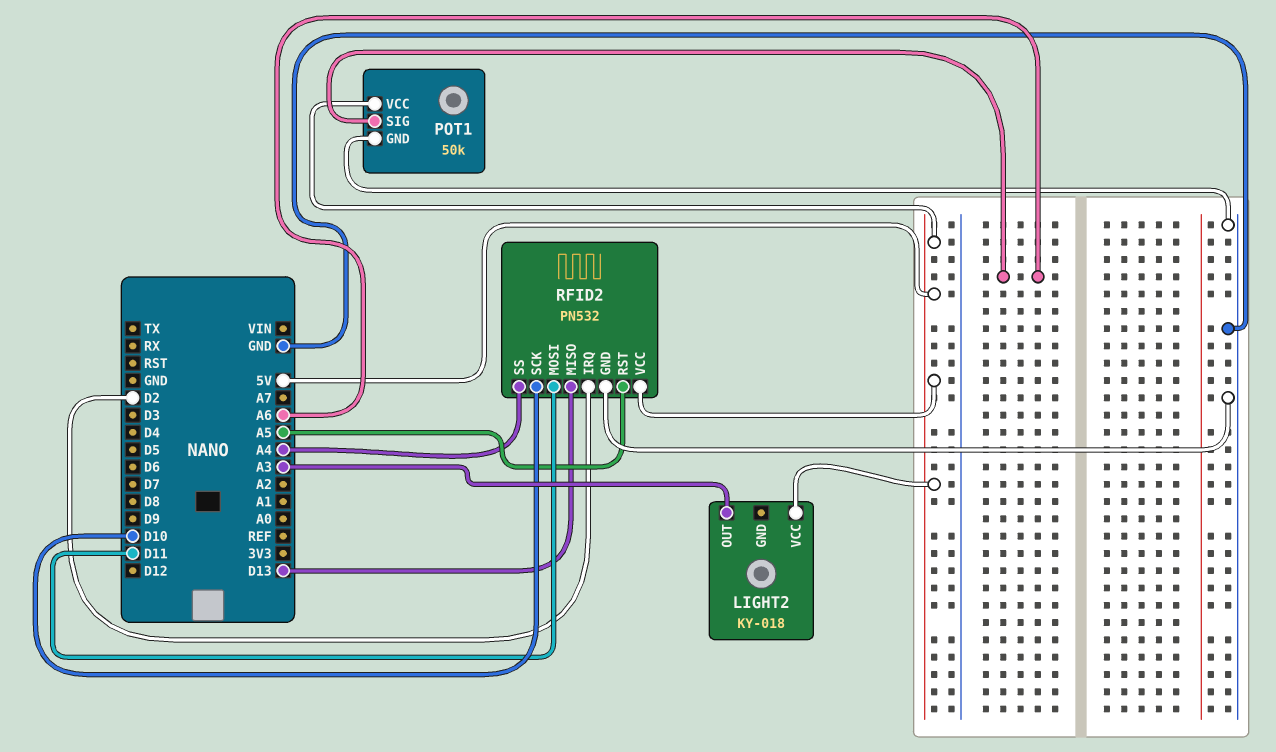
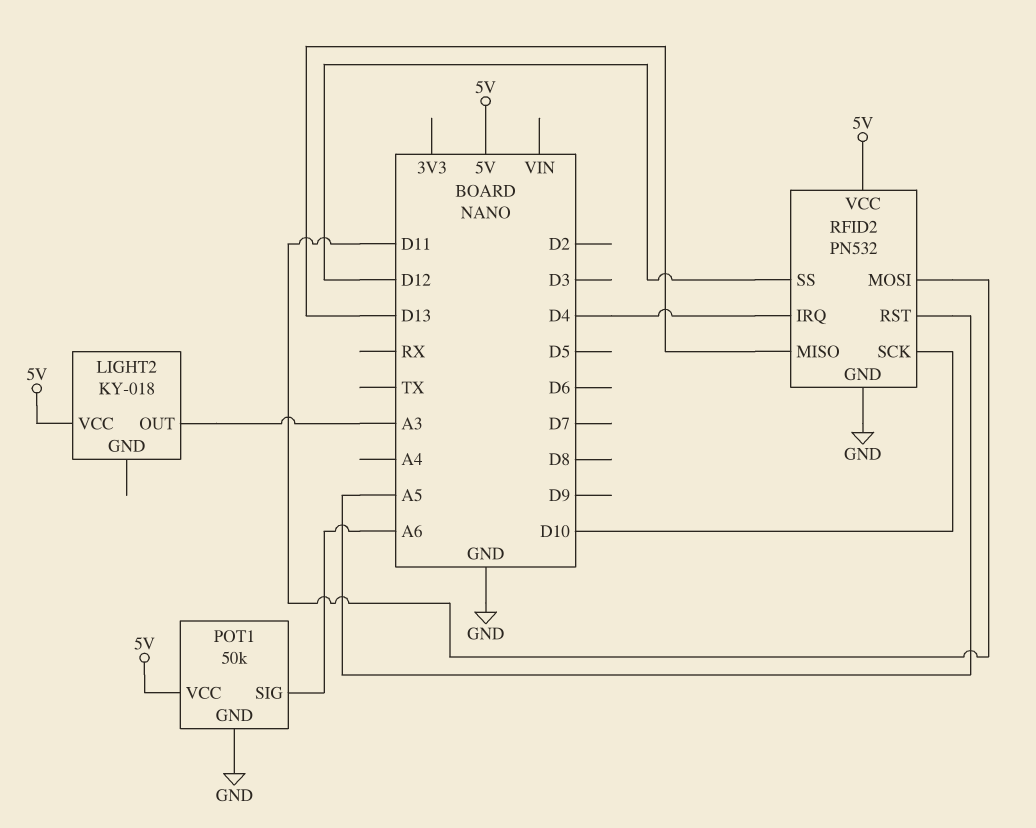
RFID2 pin IRQ: D2 -> D4
RFID2 pin SS: A4 -> D12

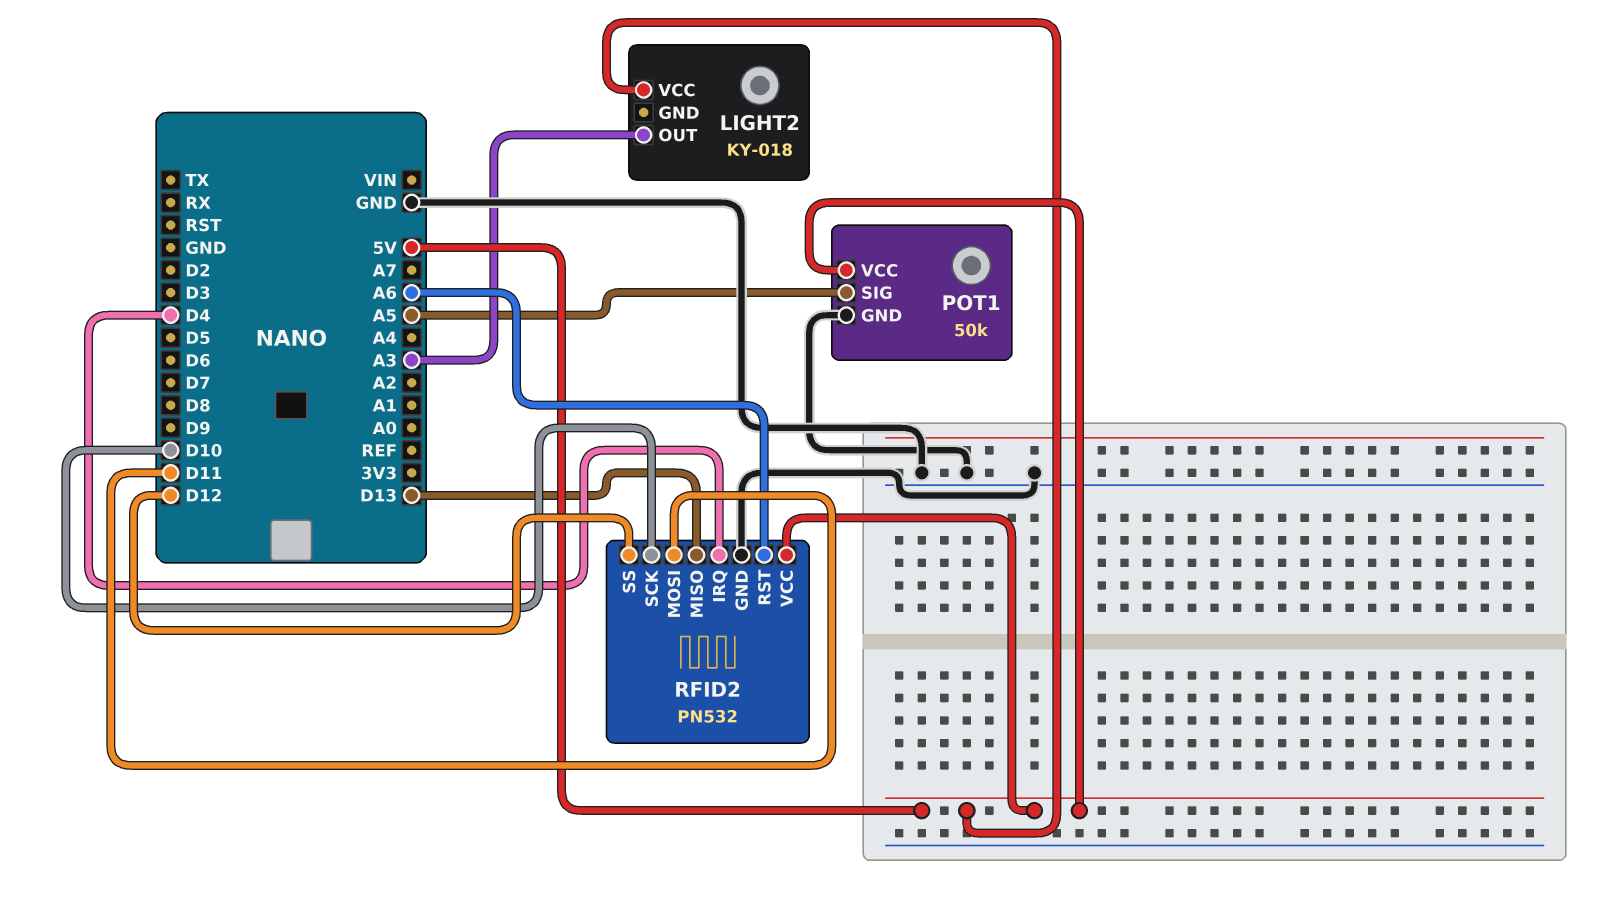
POT1 pin SIG: A6 -> A5
RFID2 pin RST: A5 -> A6

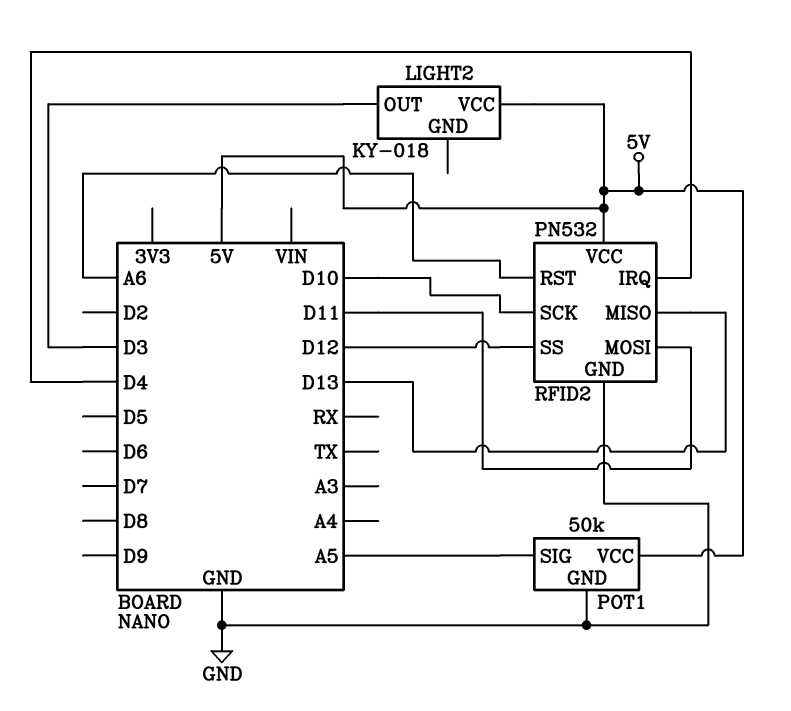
LIGHT2 pin OUT: A3 -> D3

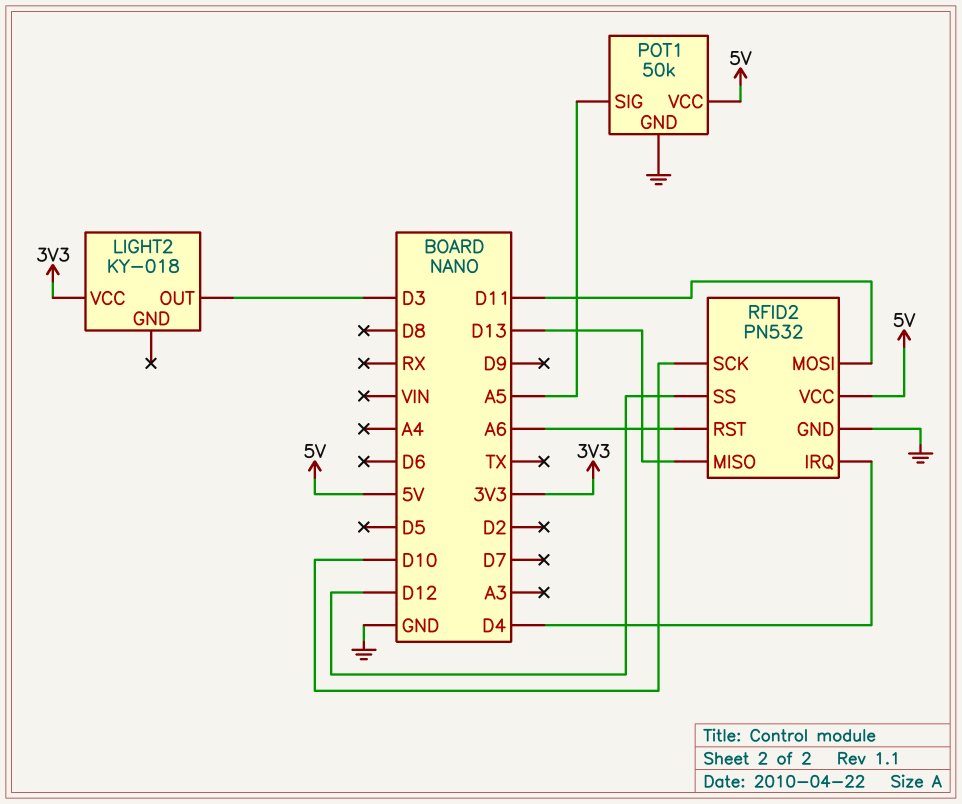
LIGHT2 pin VCC: 5V -> 3V3

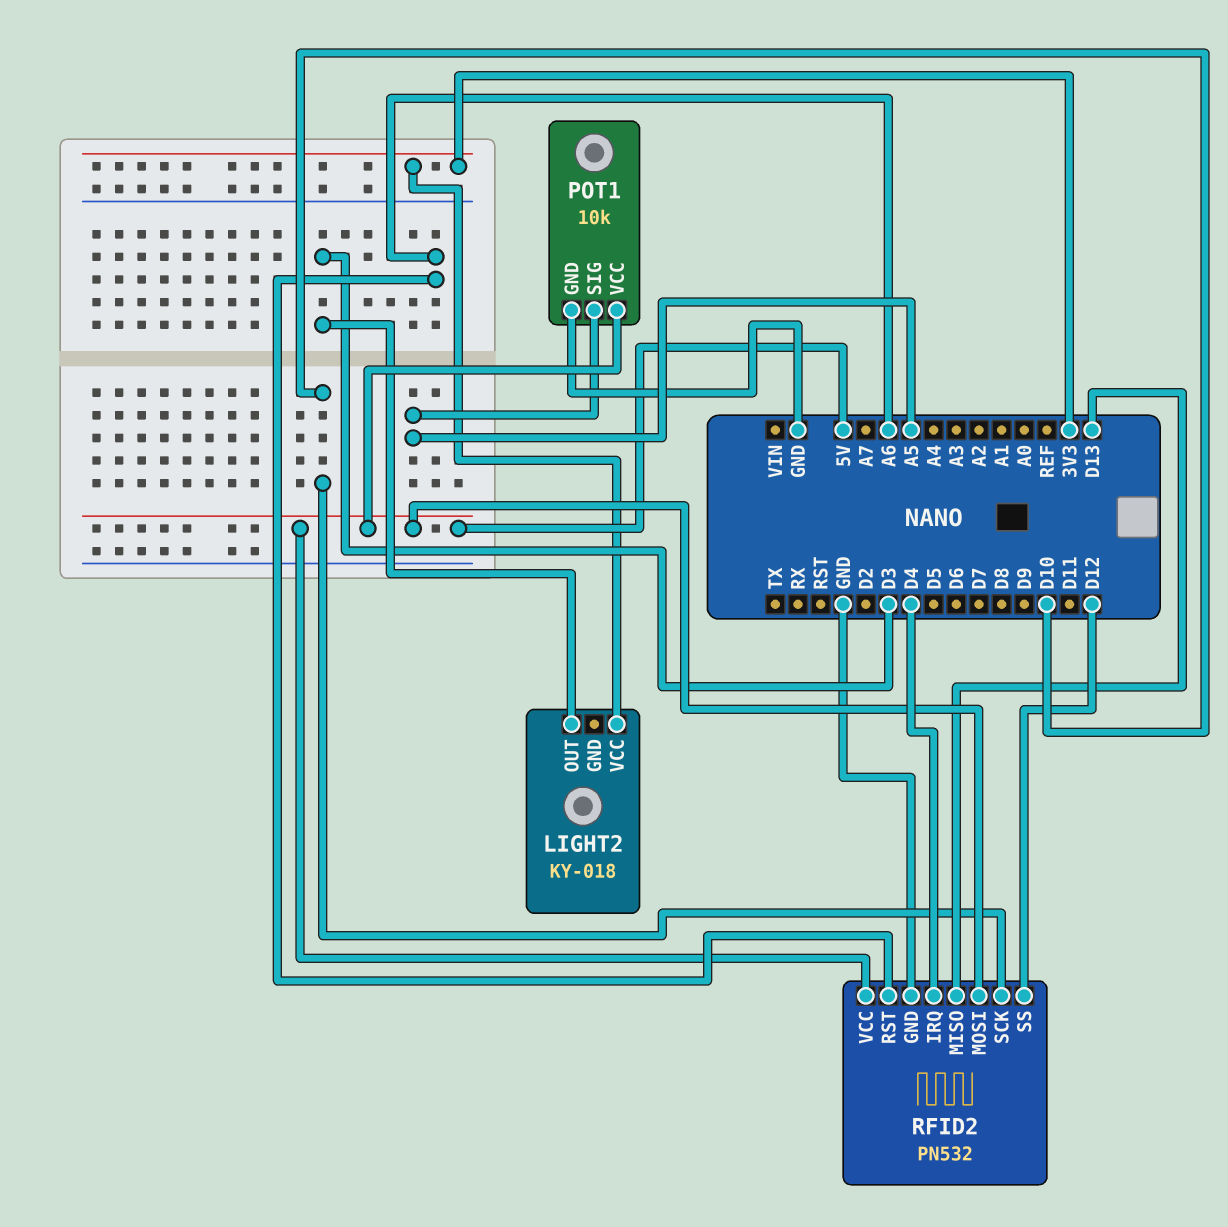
POT1: 50k -> 10k
RFID2 pin MOSI: D11 -> 5V

